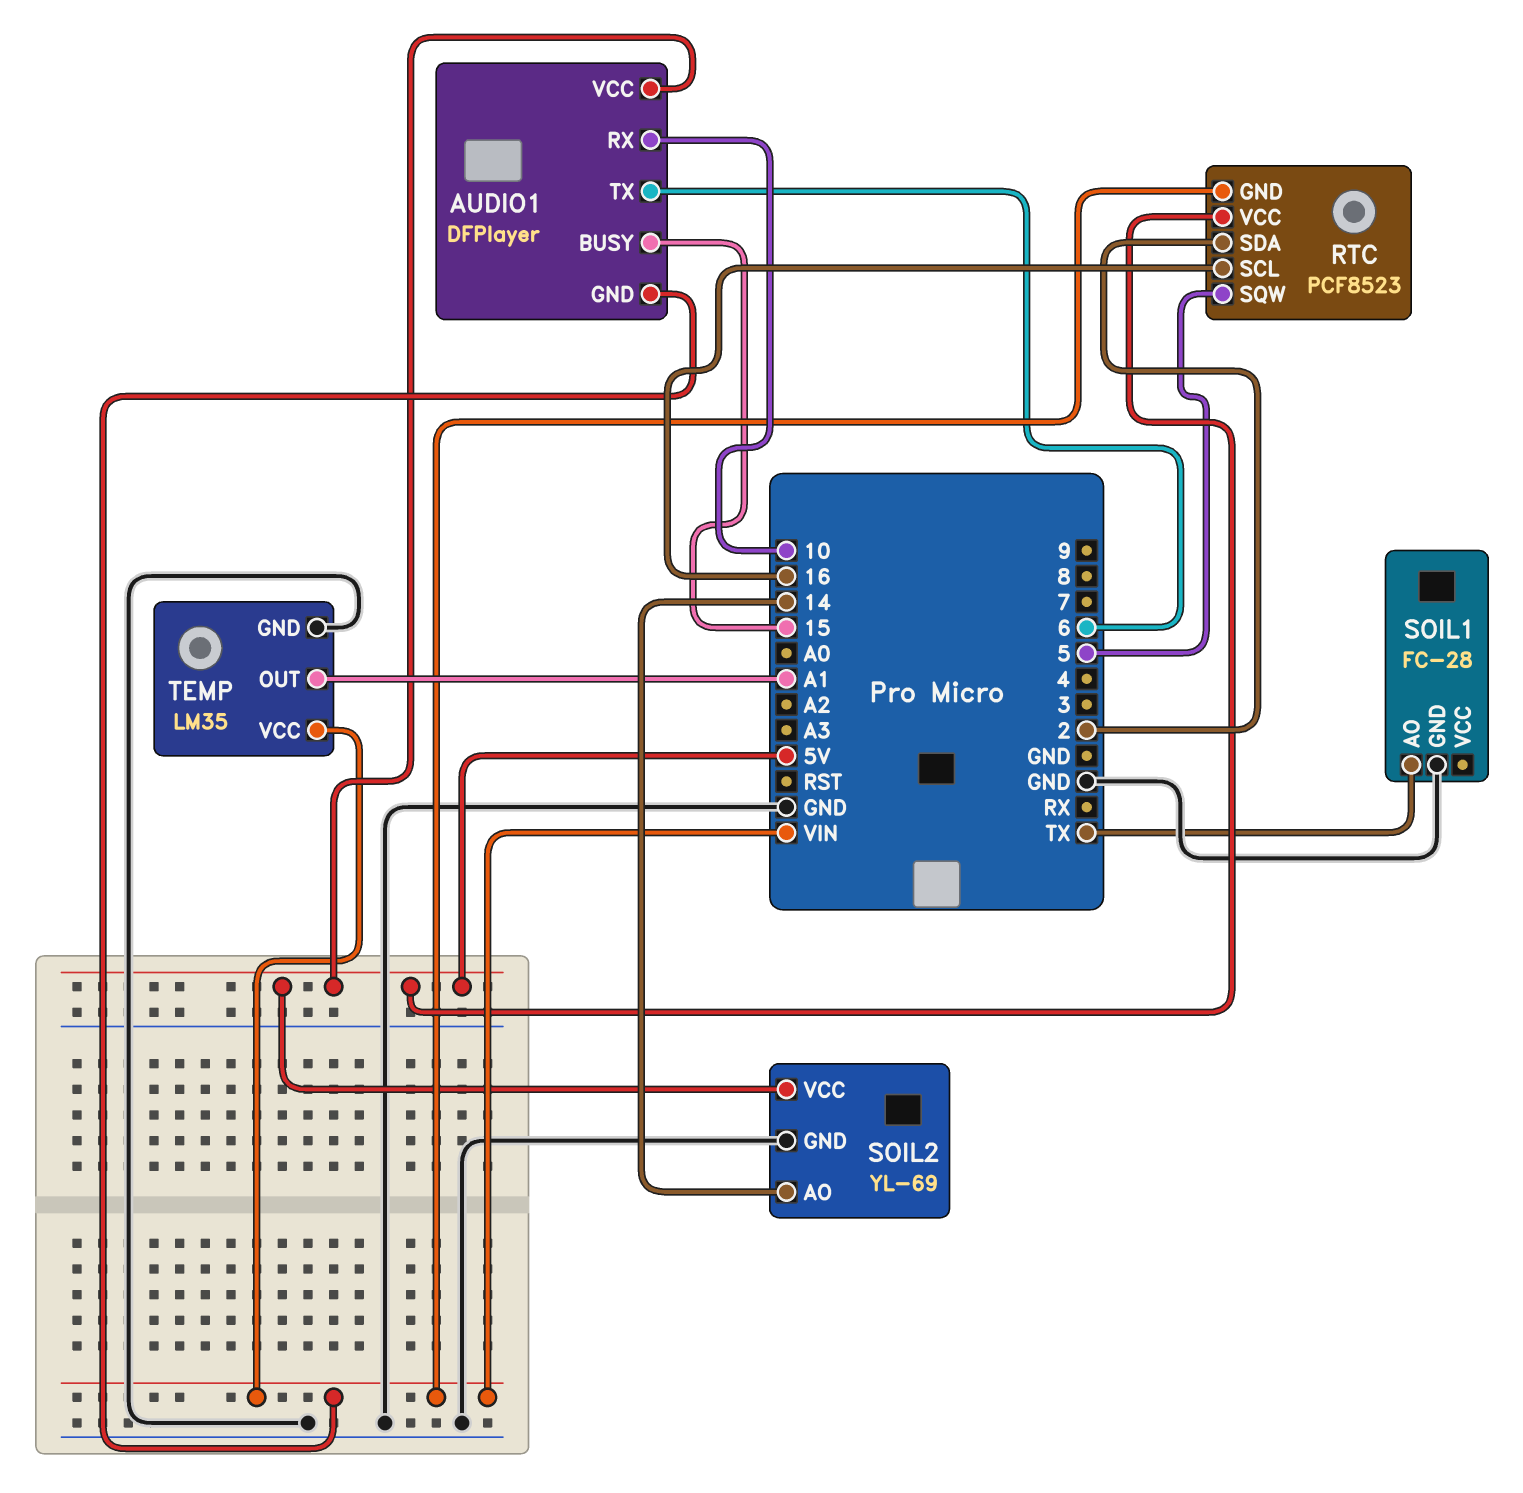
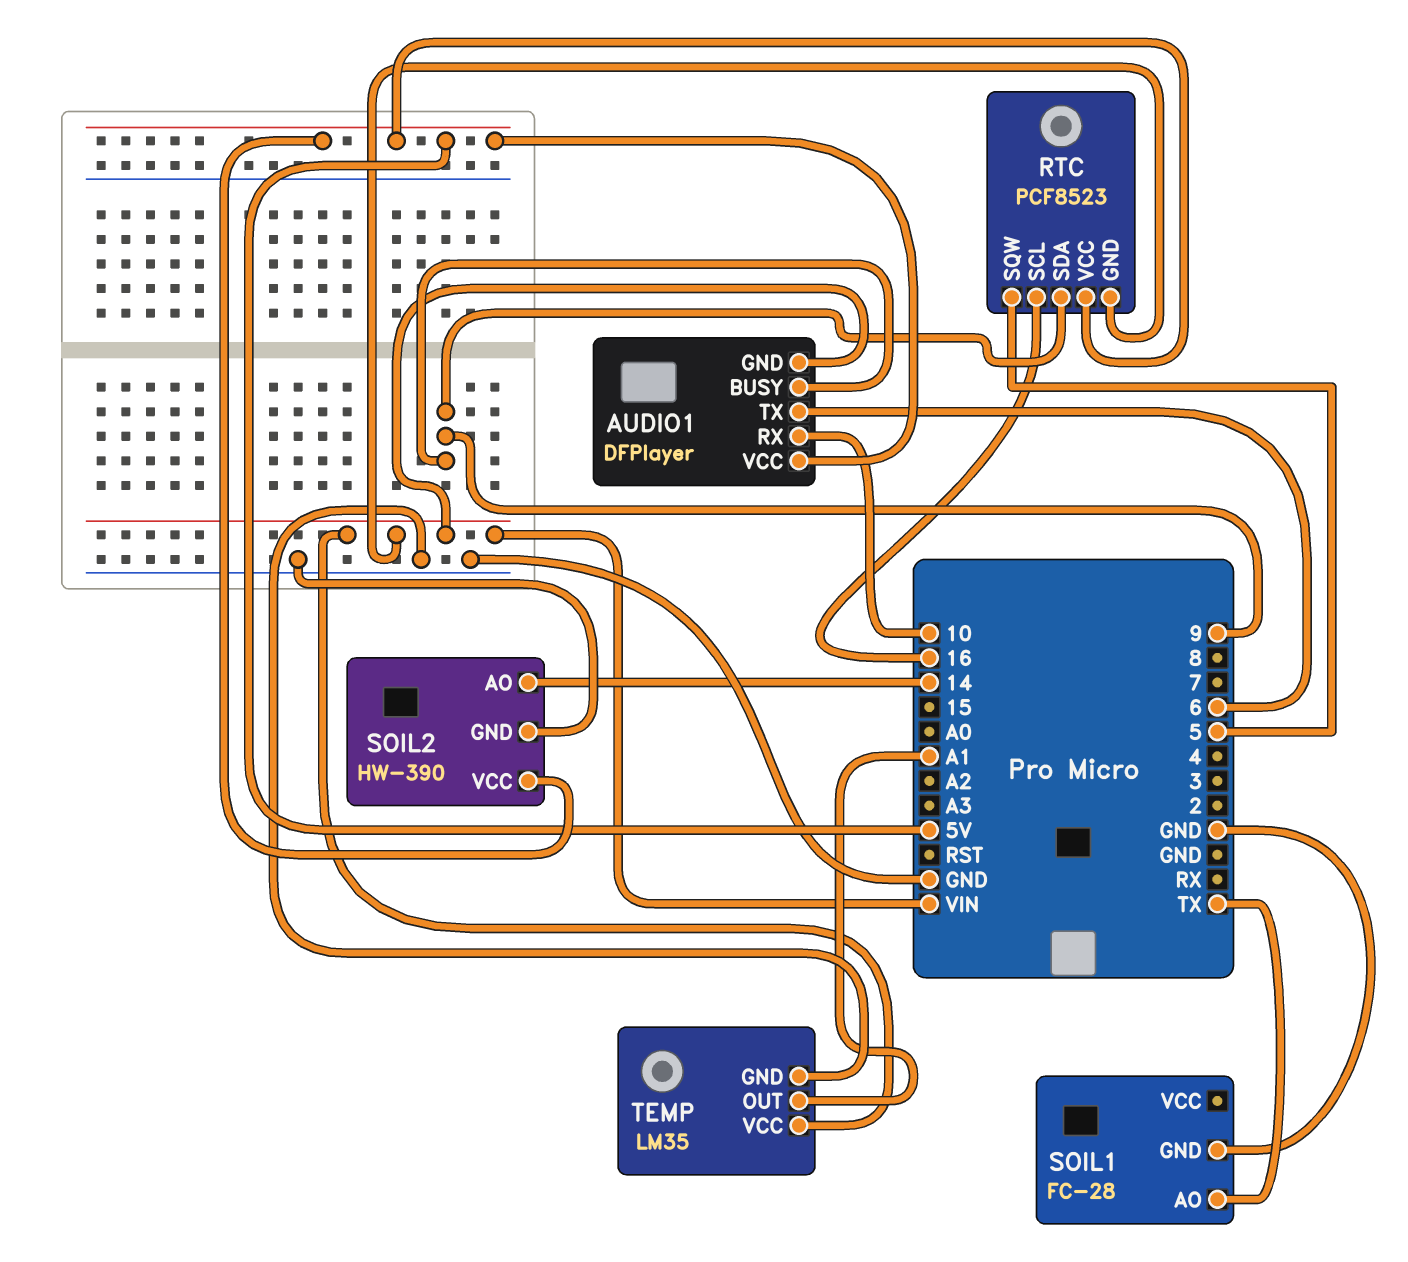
AUDIO1 pin BUSY: 15 -> 9
RTC pin SDA: 2 -> 9
SOIL2: YL-69 -> HW-390

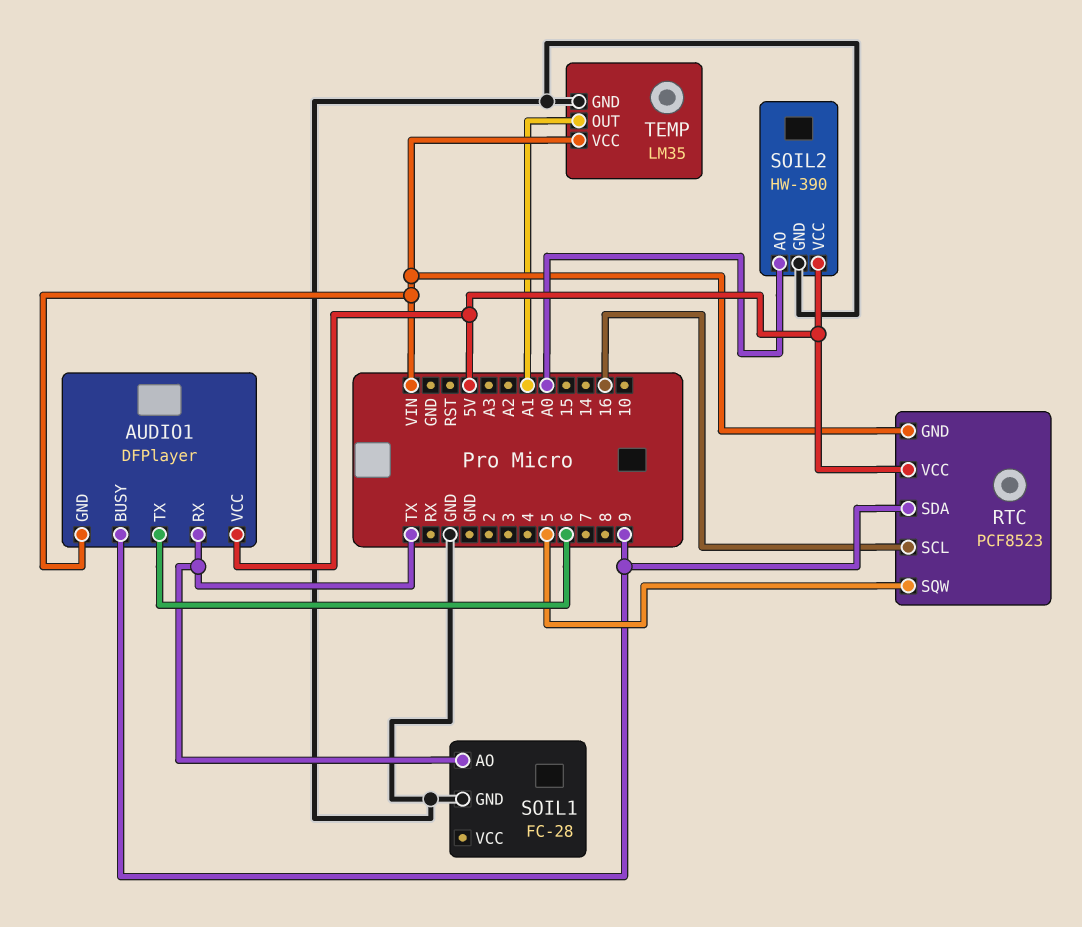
AUDIO1 pin RX: 10 -> TX
SOIL2 pin AO: 14 -> A0

